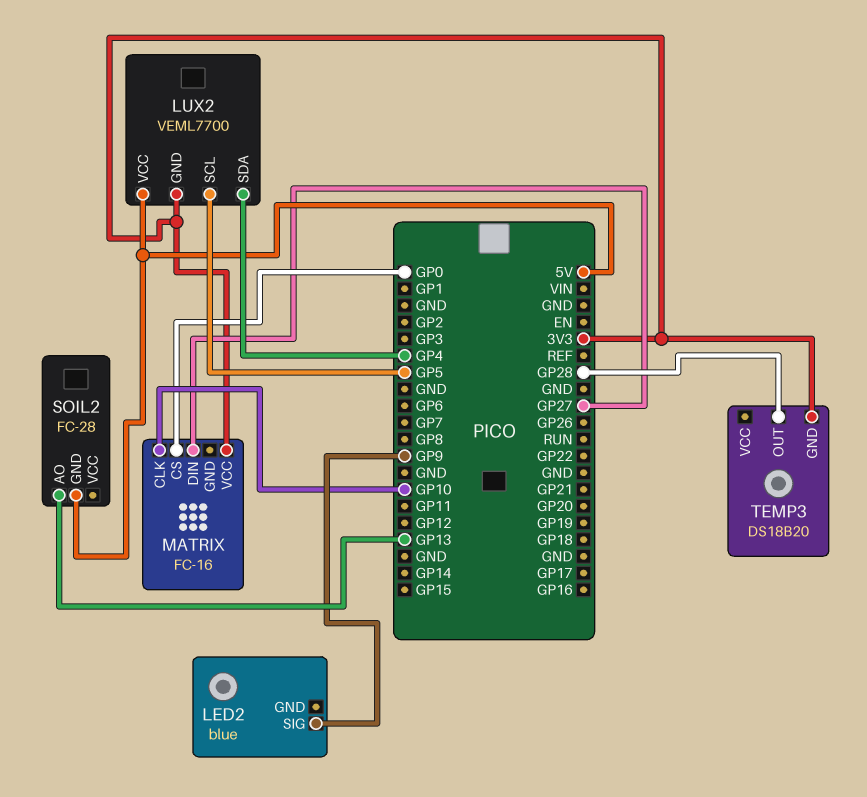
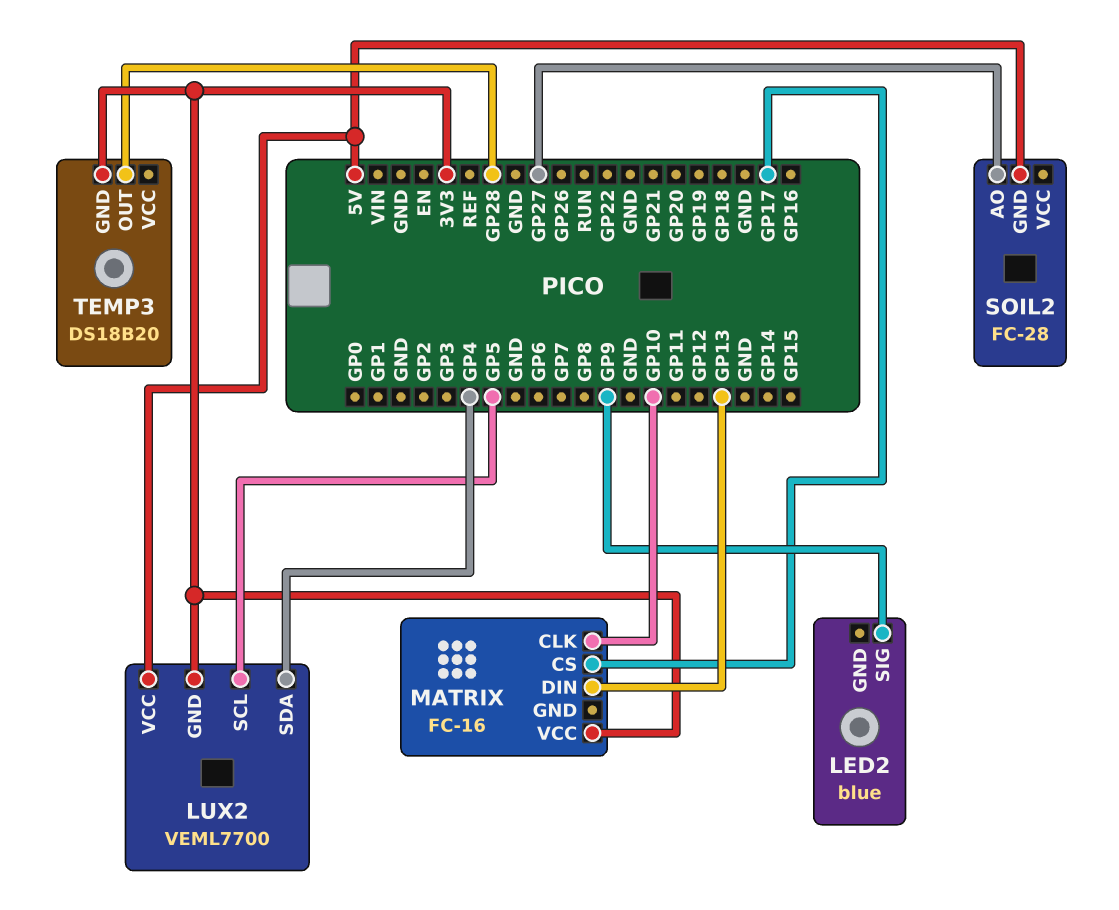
MATRIX pin CS: GP0 -> GP17
MATRIX pin DIN: GP27 -> GP13
SOIL2 pin AO: GP13 -> GP27

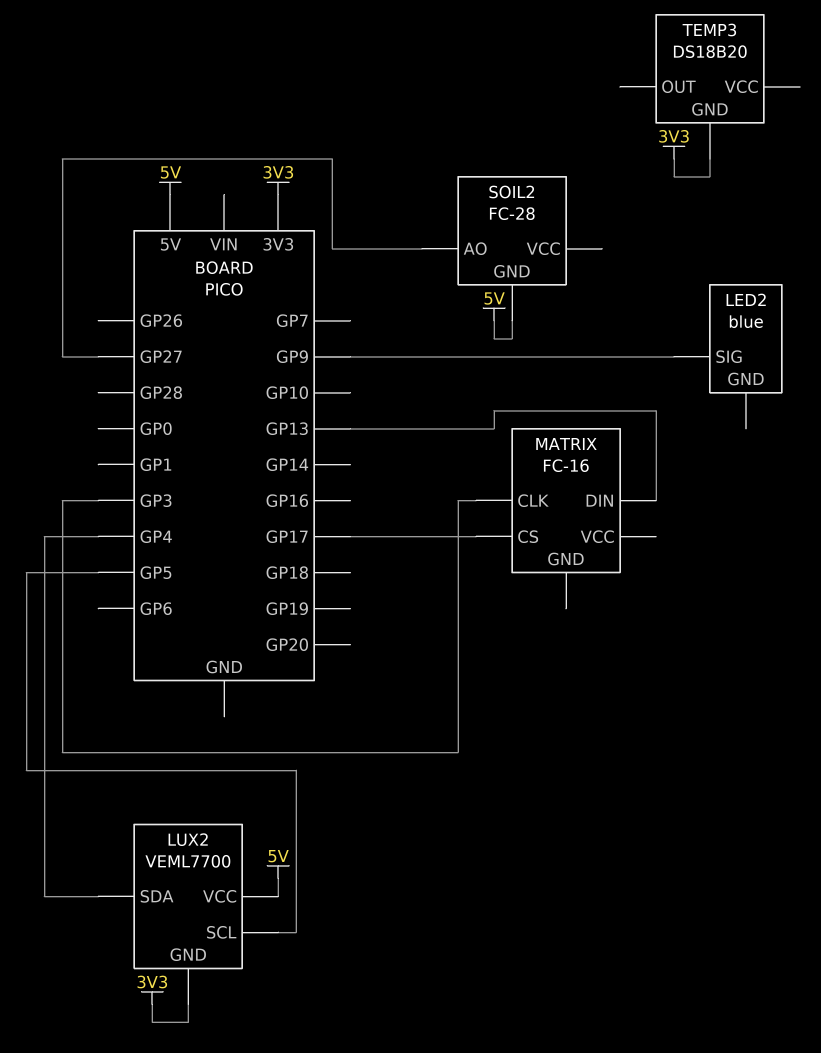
MATRIX pin CLK: GP10 -> GP3
MATRIX pin VCC: 3V3 -> none
TEMP3 pin OUT: GP28 -> none

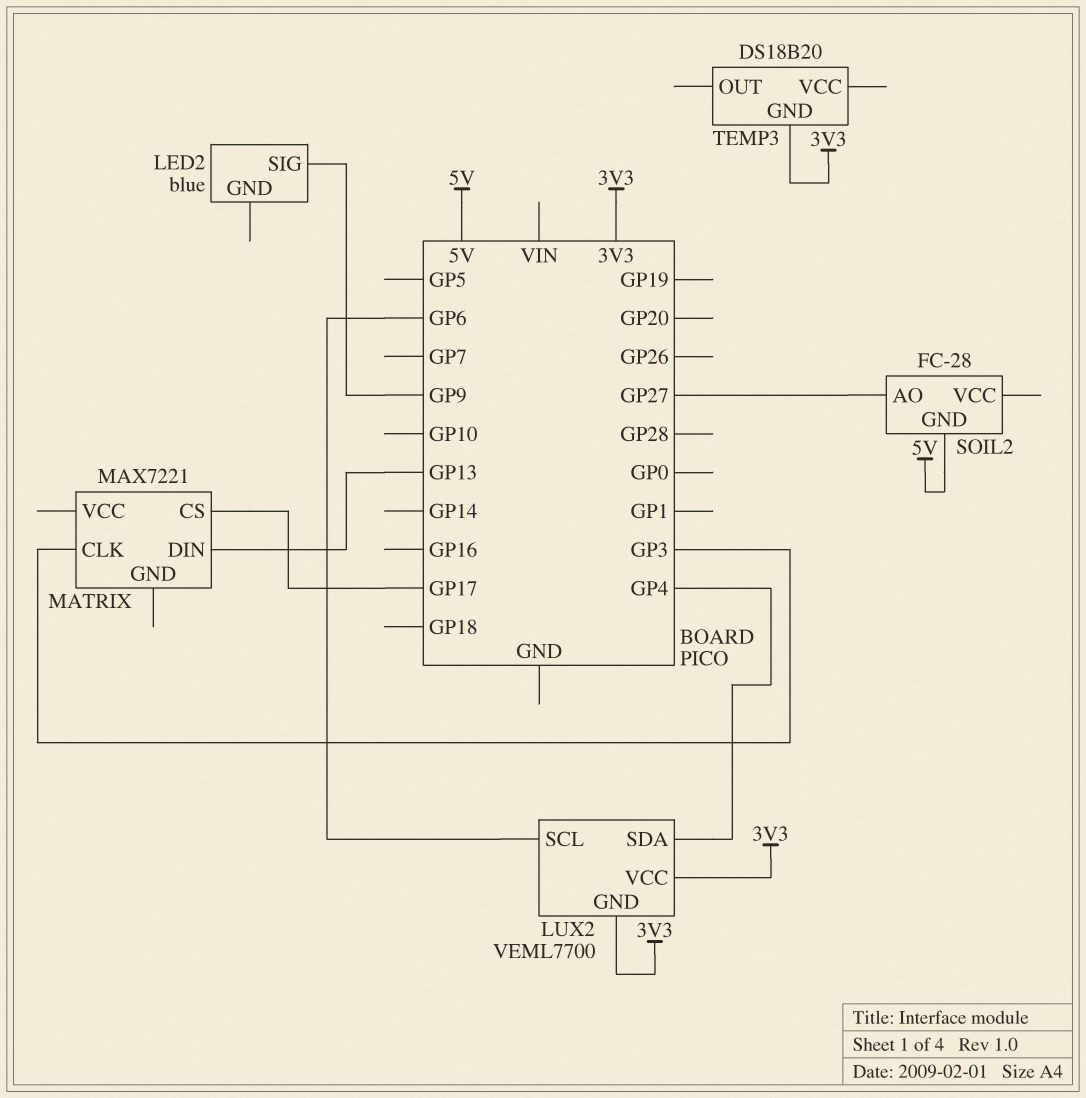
LUX2 pin SCL: GP5 -> GP6
LUX2 pin VCC: 5V -> 3V3
MATRIX: FC-16 -> MAX7221

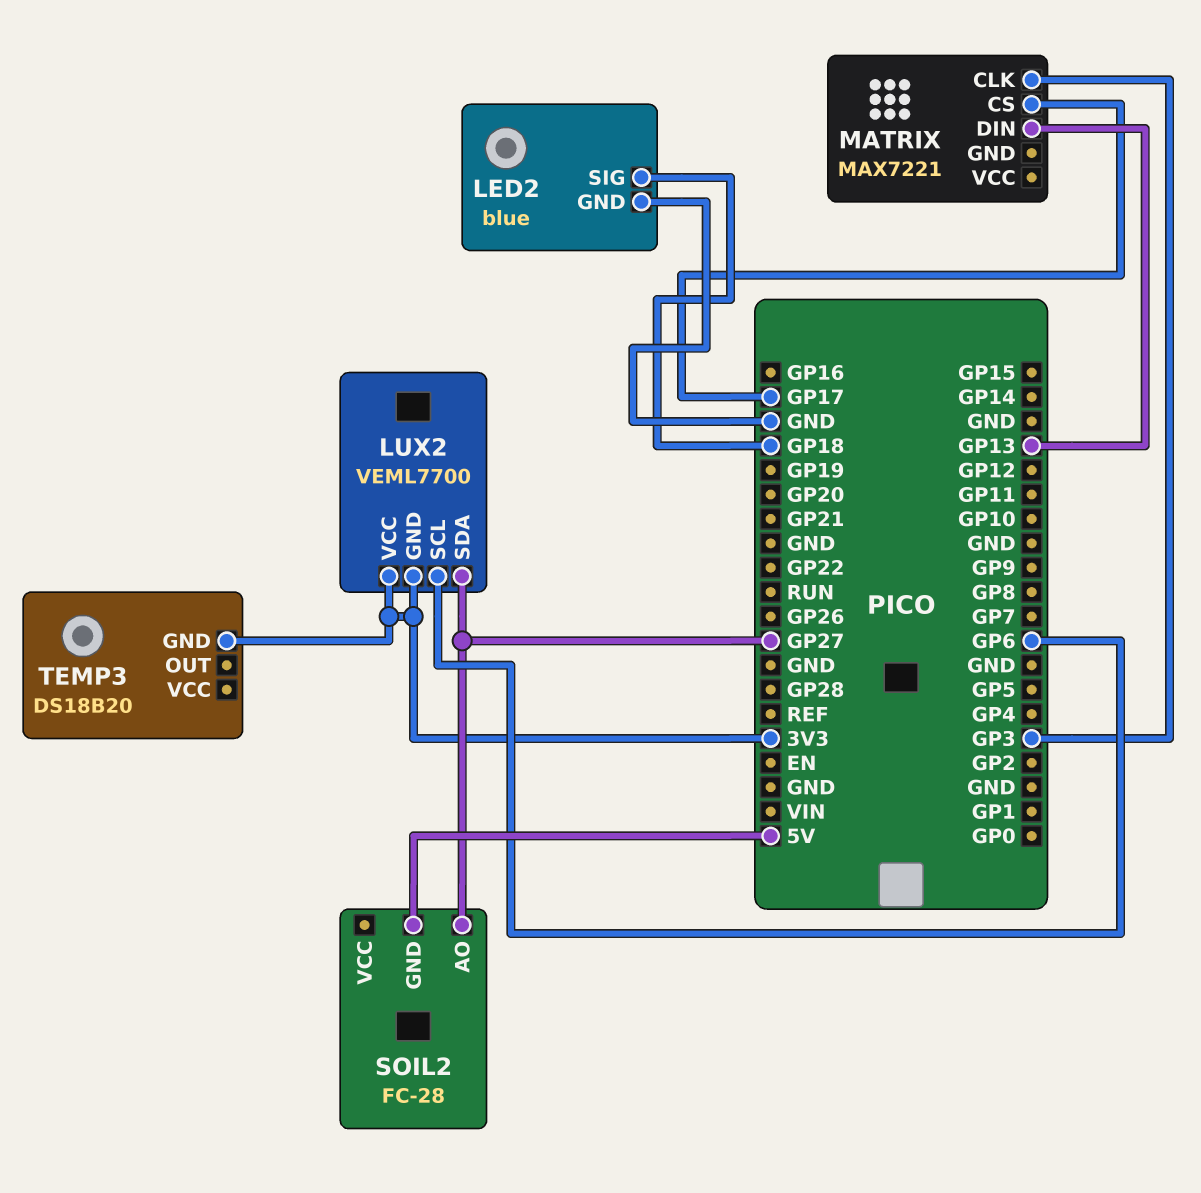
LED2 pin GND: none -> GND
LED2 pin SIG: GP9 -> GP18
LUX2 pin SDA: GP4 -> GP27

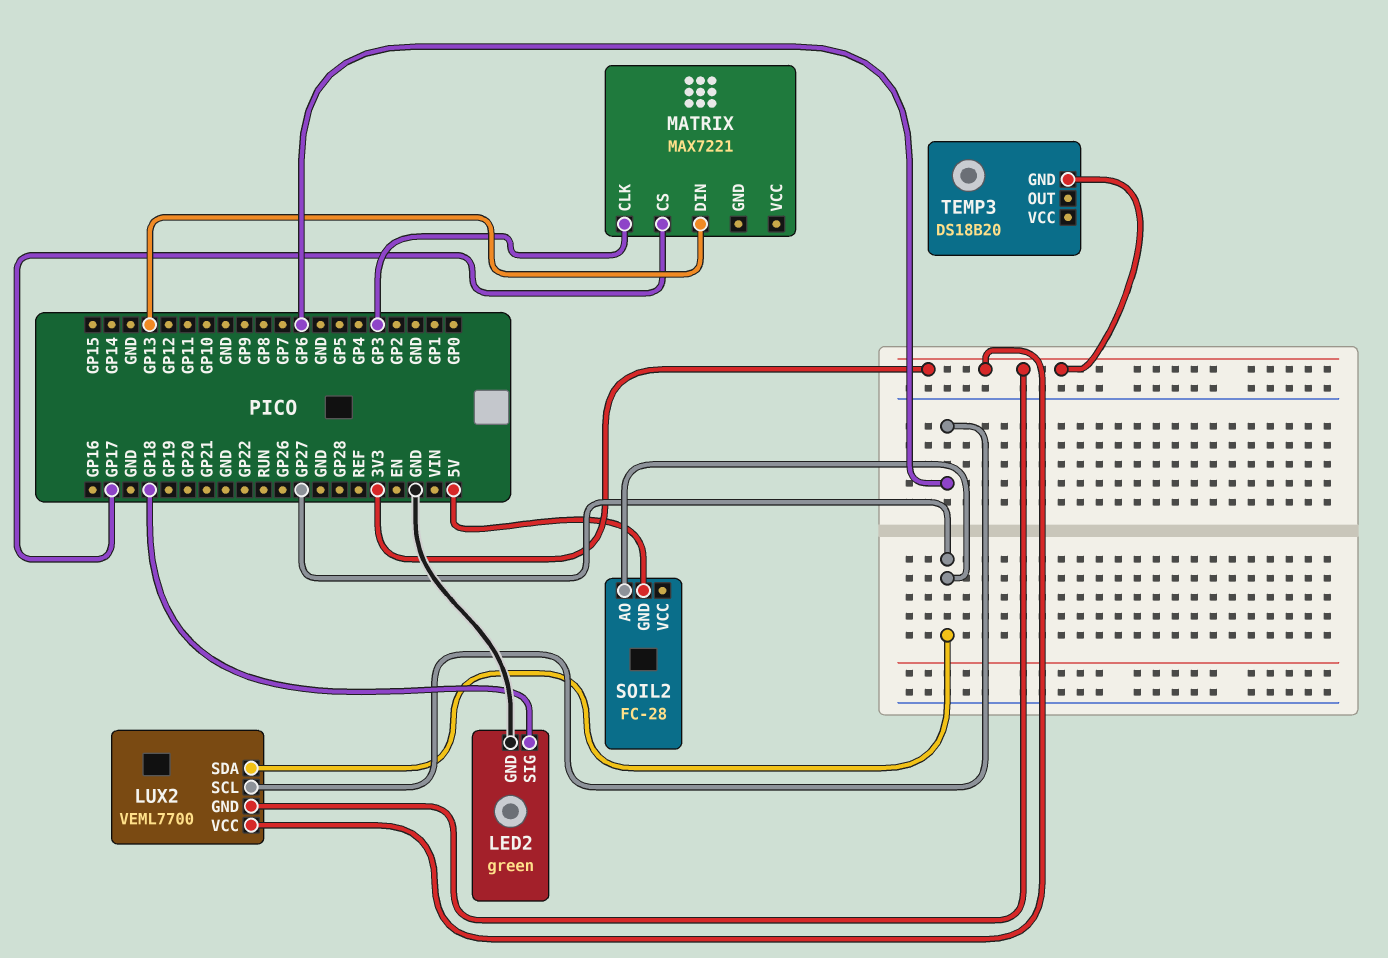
LED2: blue -> green

